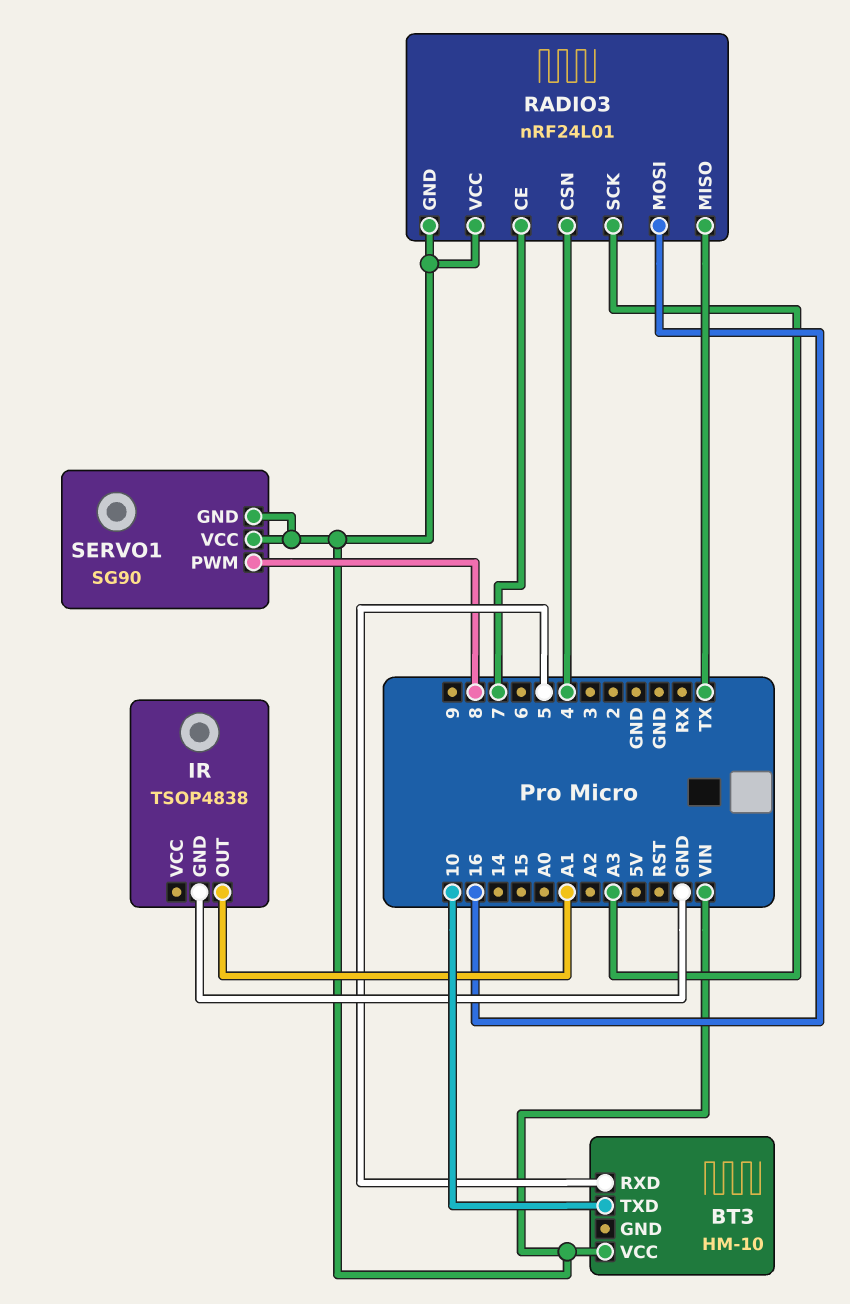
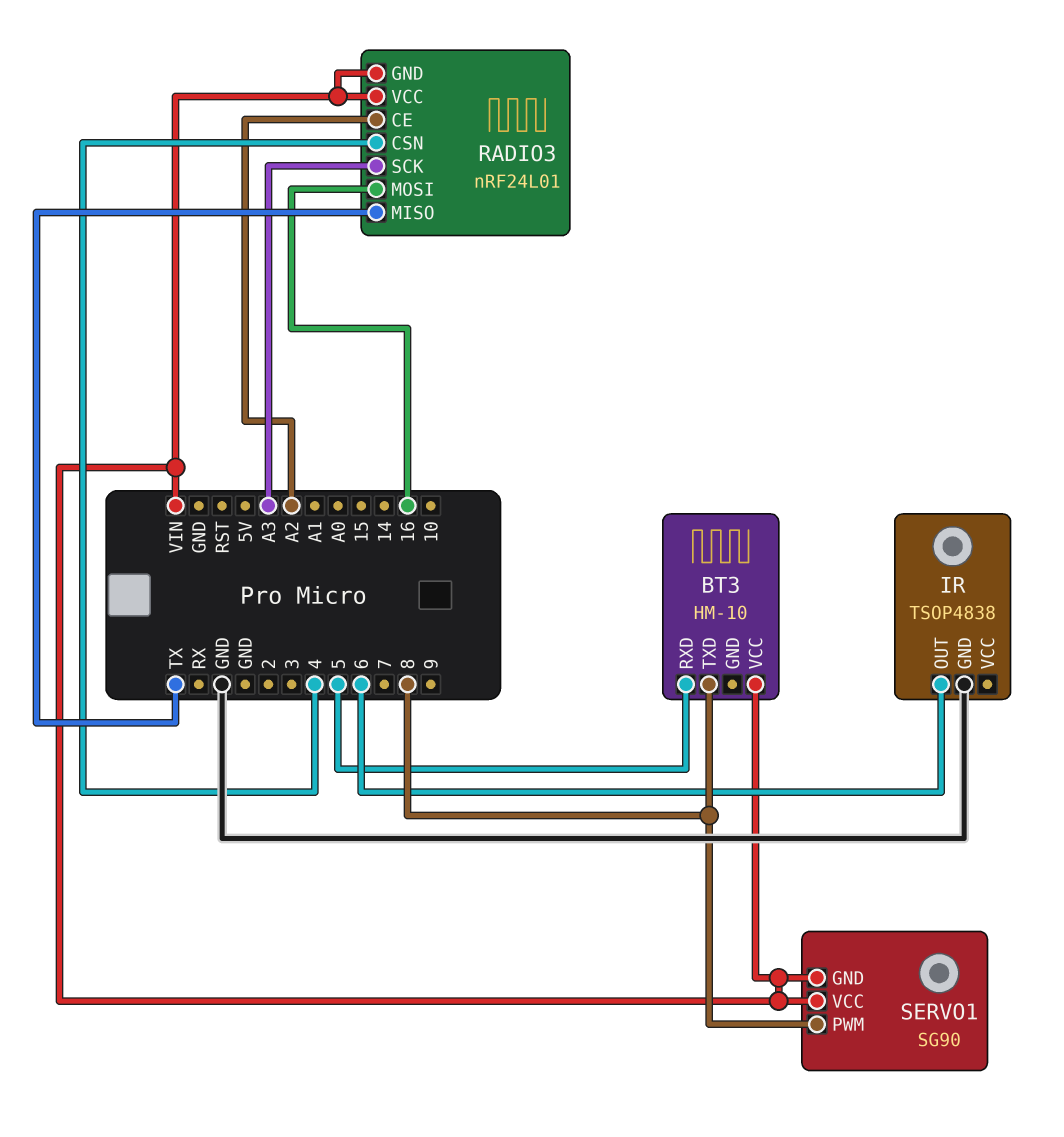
BT3 pin TXD: 10 -> 8
IR pin OUT: A1 -> 6
RADIO3 pin CE: 7 -> A2

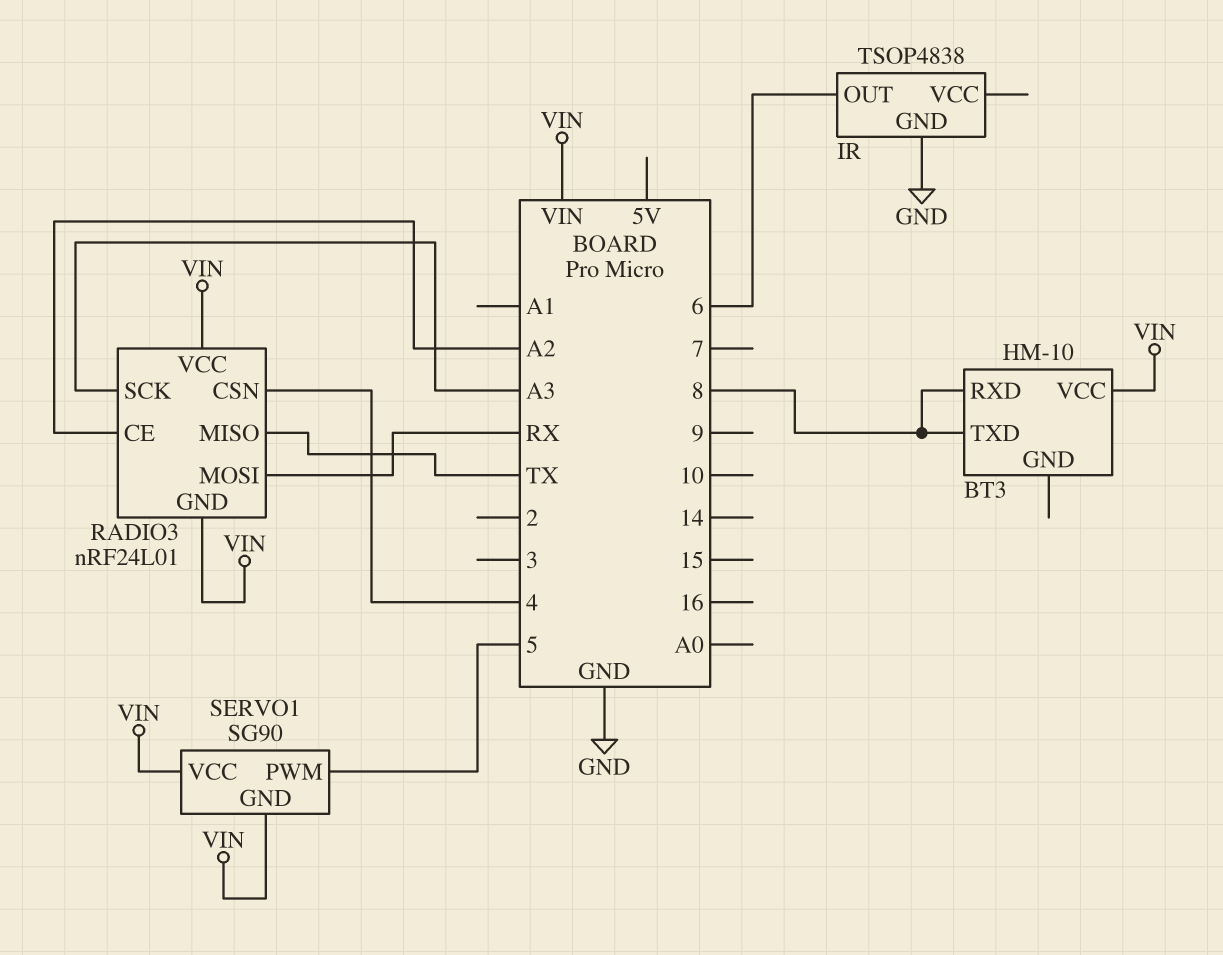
BT3 pin RXD: 5 -> 8
RADIO3 pin MOSI: 16 -> RX
SERVO1 pin PWM: 8 -> 5

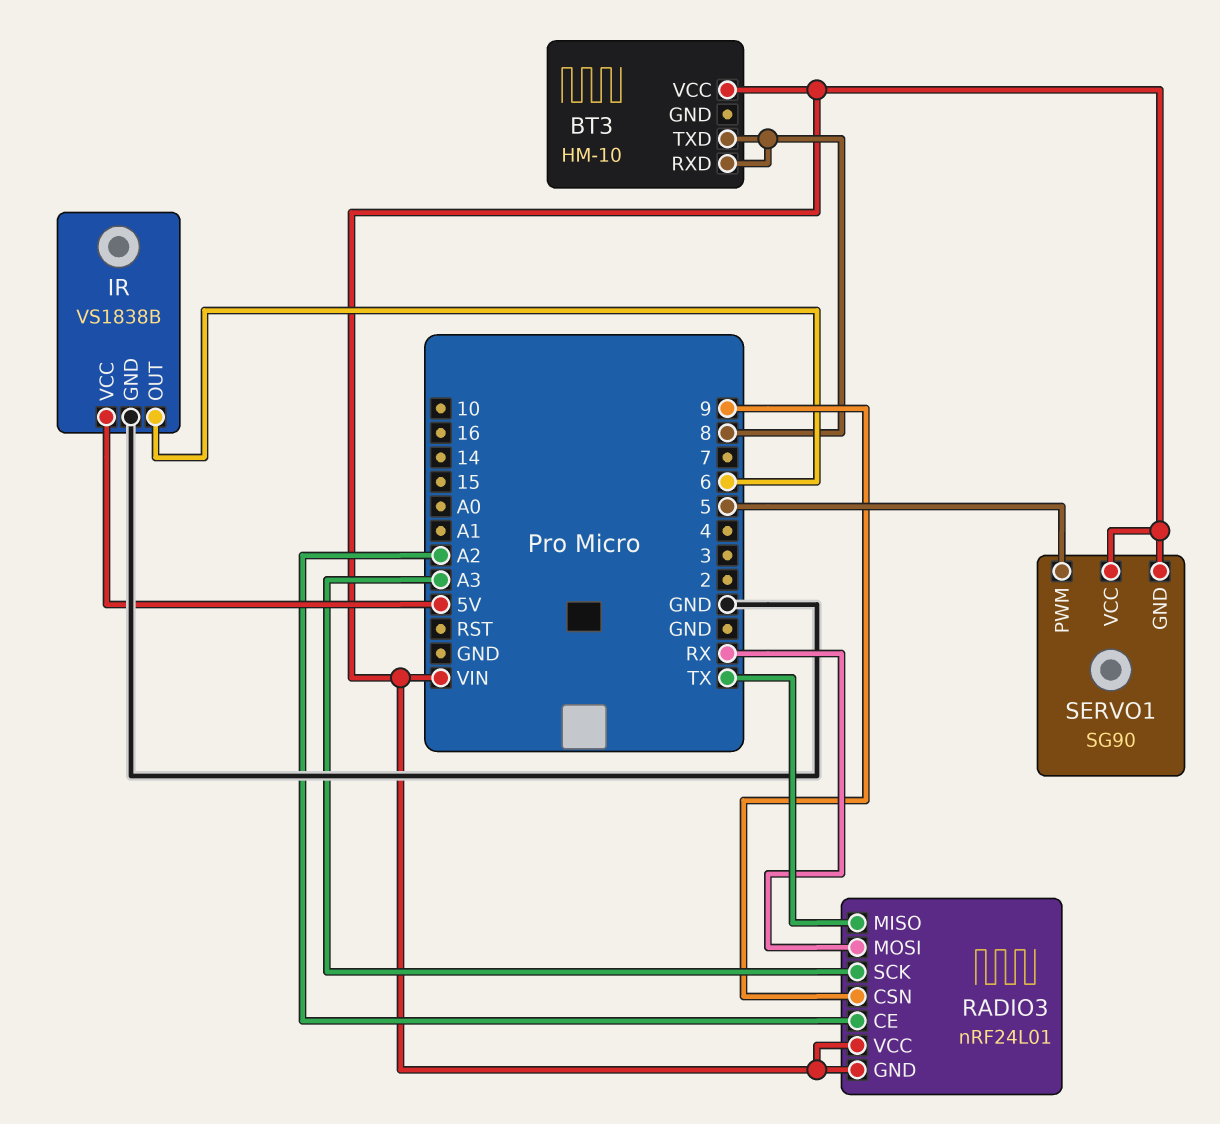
IR: TSOP4838 -> VS1838B
IR pin VCC: none -> 5V
RADIO3 pin CSN: 4 -> 9

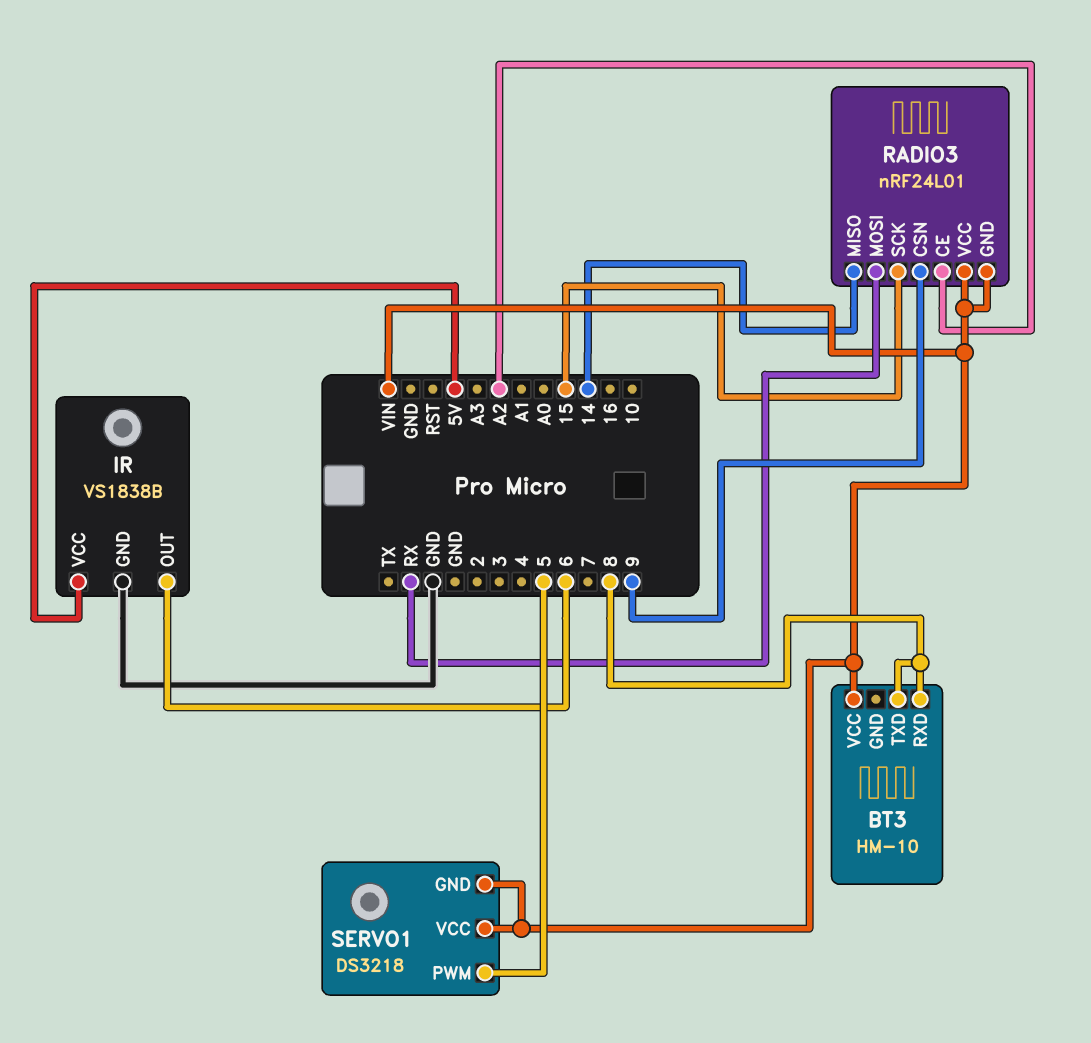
RADIO3 pin MISO: TX -> 14
RADIO3 pin SCK: A3 -> 15
SERVO1: SG90 -> DS3218

